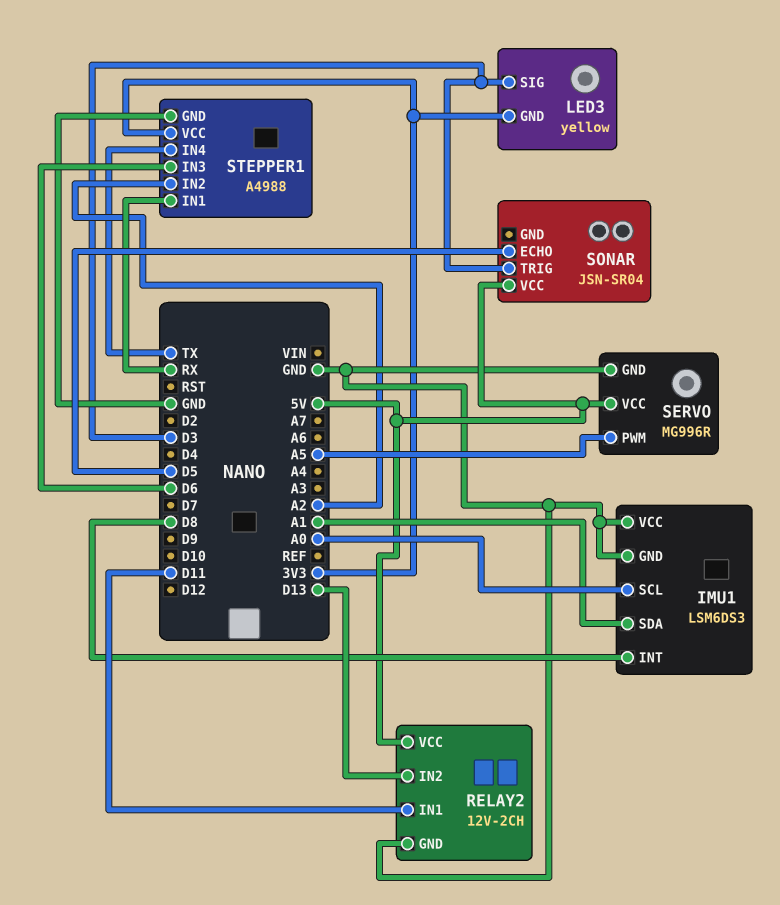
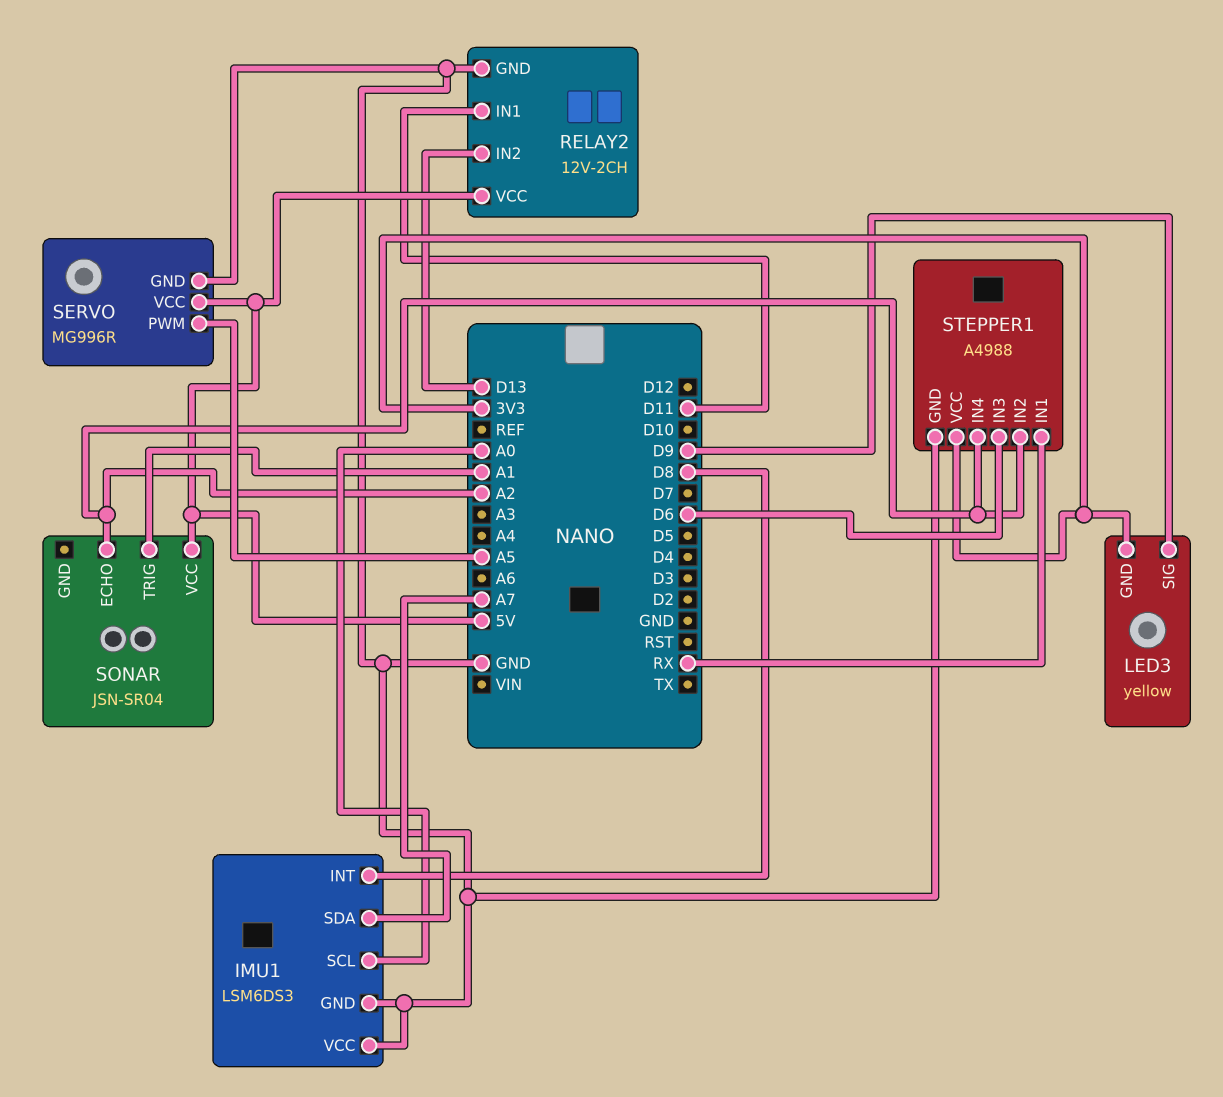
IMU1 pin SDA: A1 -> A7
LED3 pin SIG: D3 -> D9
SONAR pin ECHO: D5 -> A2
SONAR pin TRIG: D3 -> A1
STEPPER1 pin IN4: TX -> A2

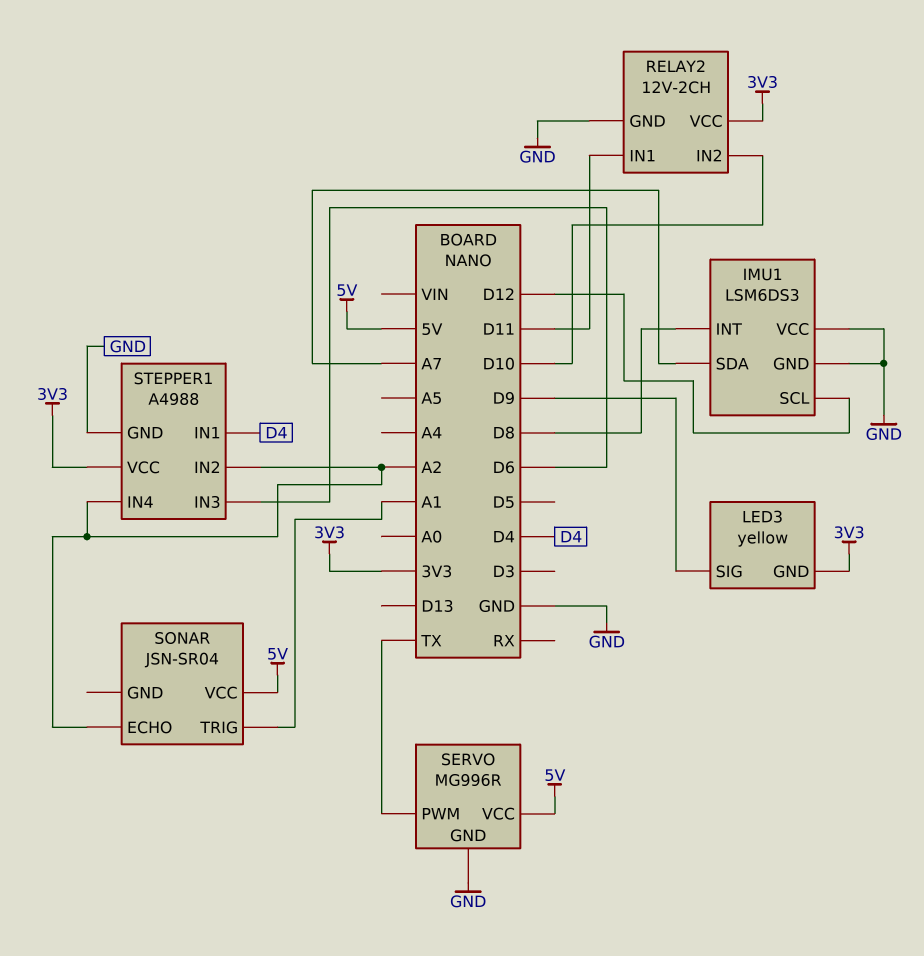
IMU1 pin SCL: A0 -> D12
RELAY2 pin IN2: D13 -> D10
RELAY2 pin VCC: 5V -> 3V3
SERVO pin PWM: A5 -> TX
STEPPER1 pin IN1: RX -> D4

